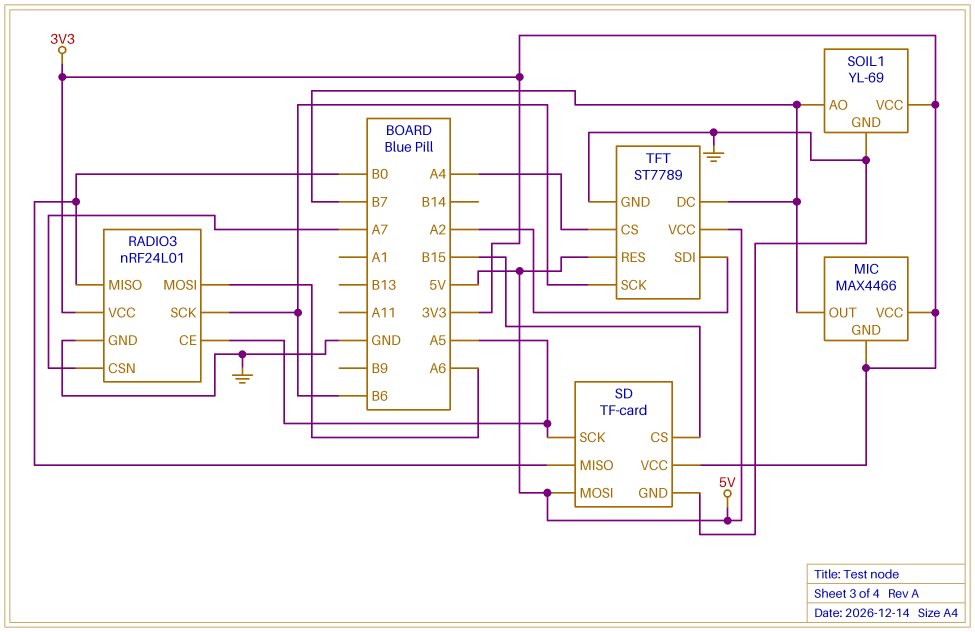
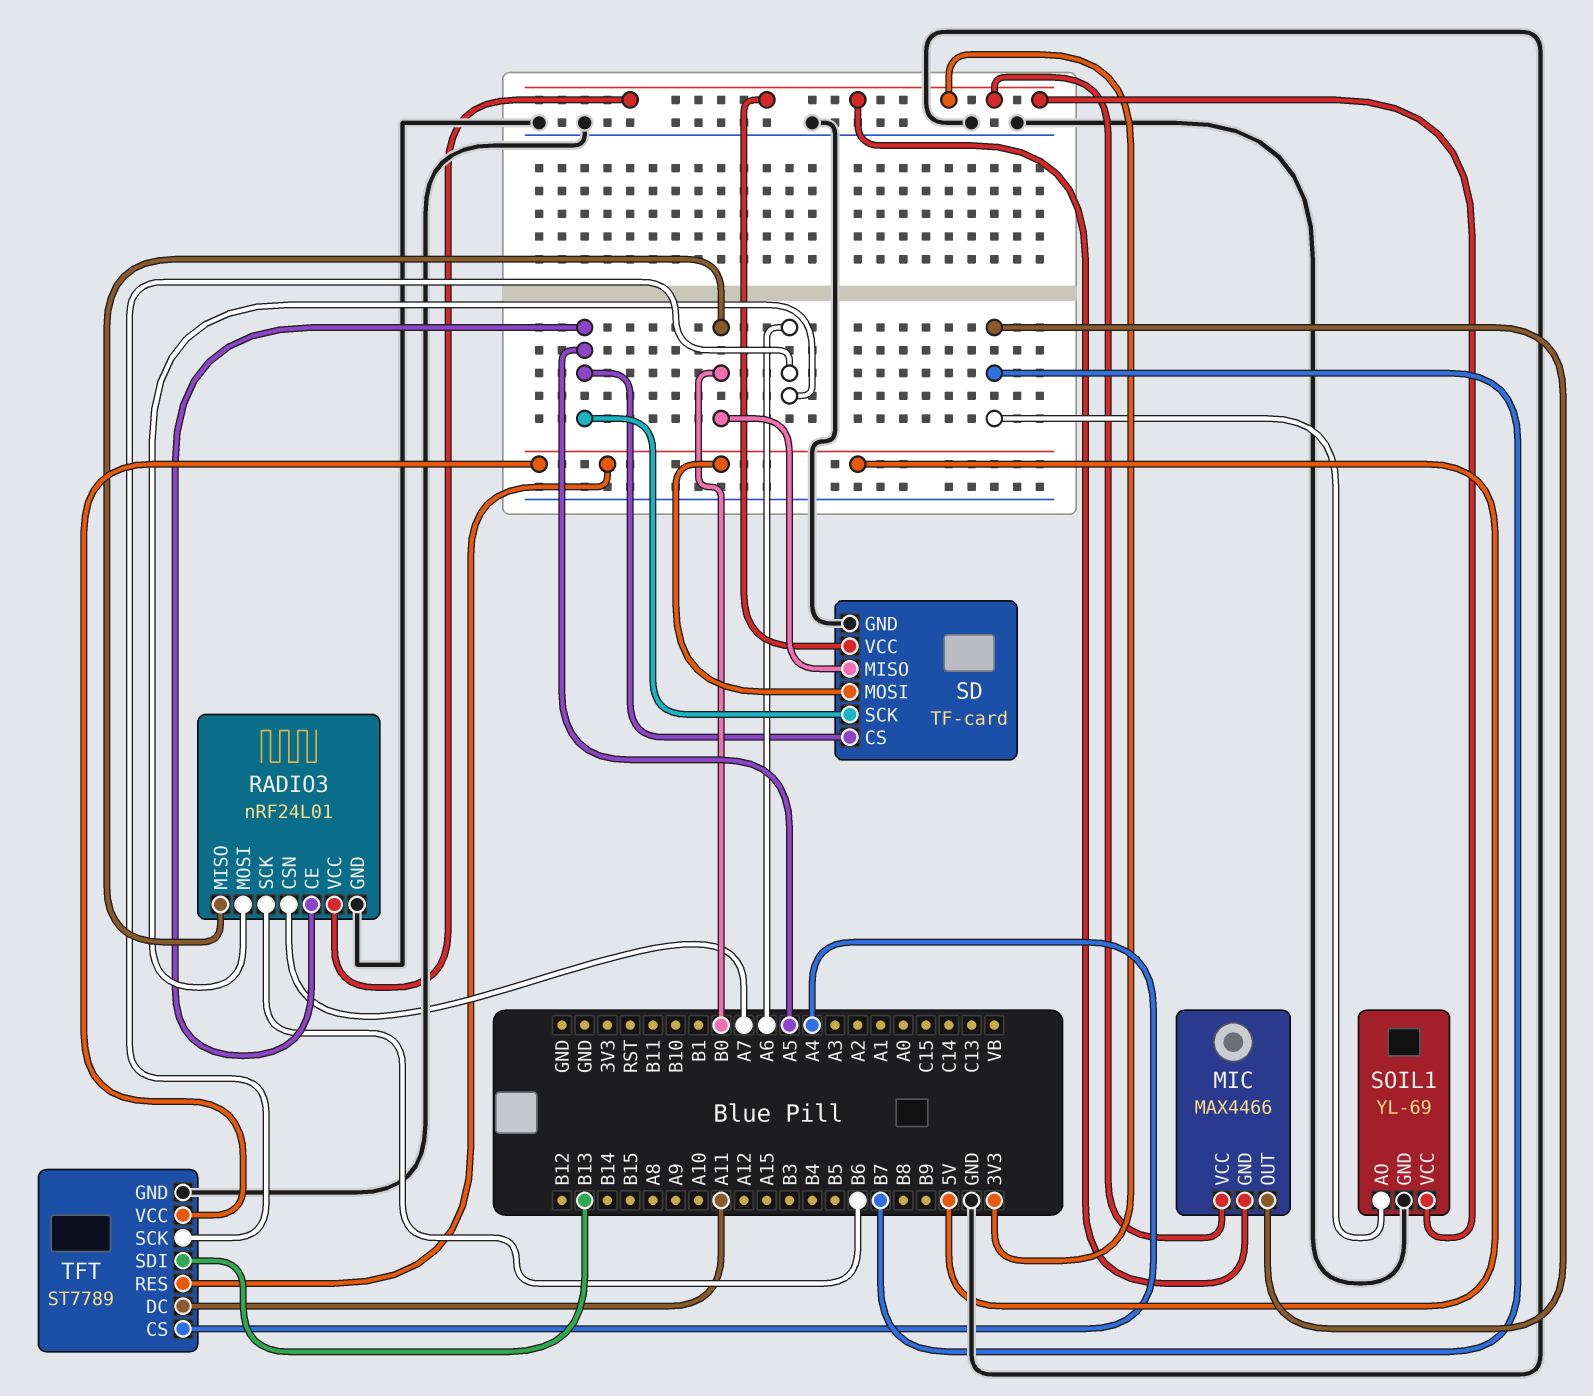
SD pin CS: B15 -> A5
TFT pin DC: B7 -> A11
TFT pin SCK: B6 -> A6
TFT pin SDI: A2 -> B13

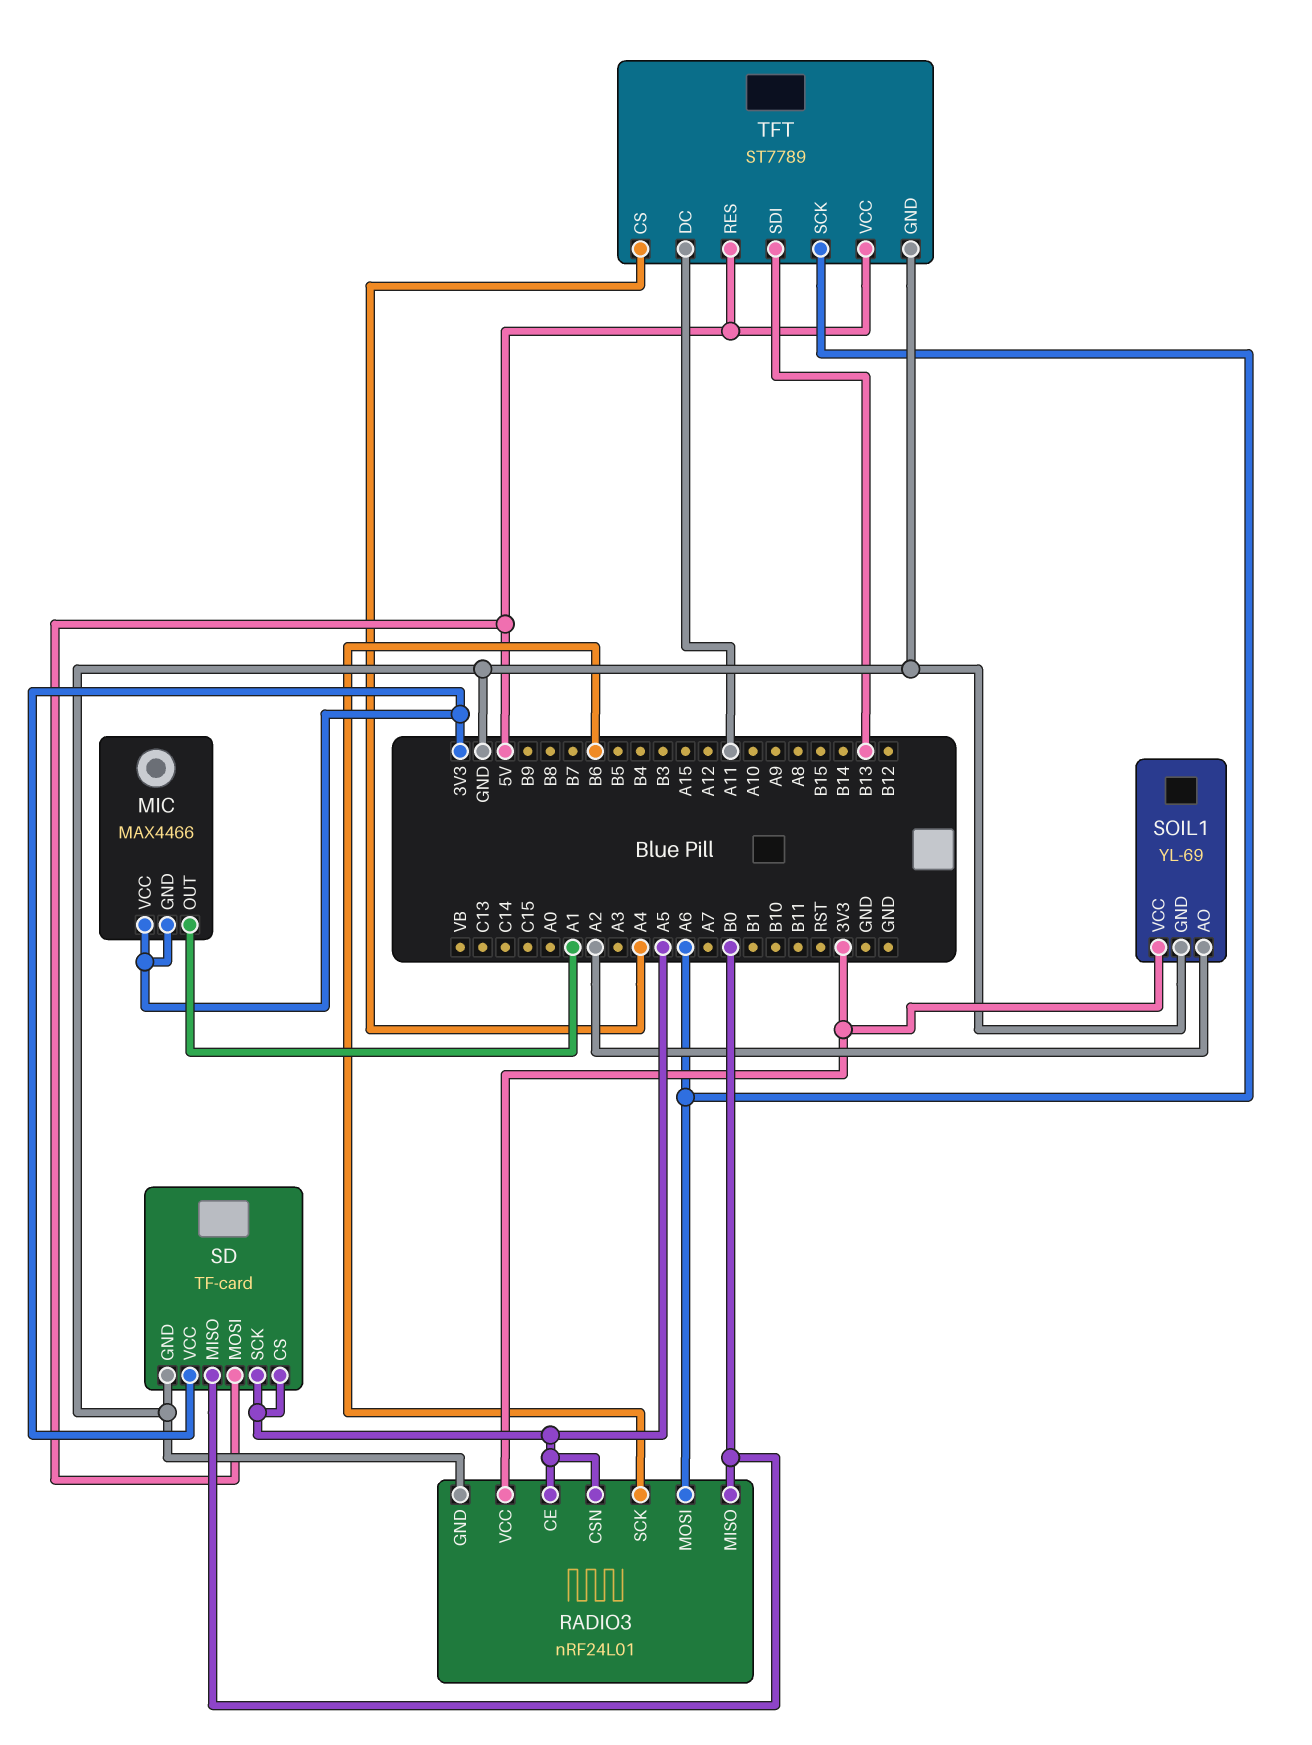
MIC pin OUT: B7 -> A1
RADIO3 pin CSN: A7 -> A5
SOIL1 pin AO: B7 -> A2

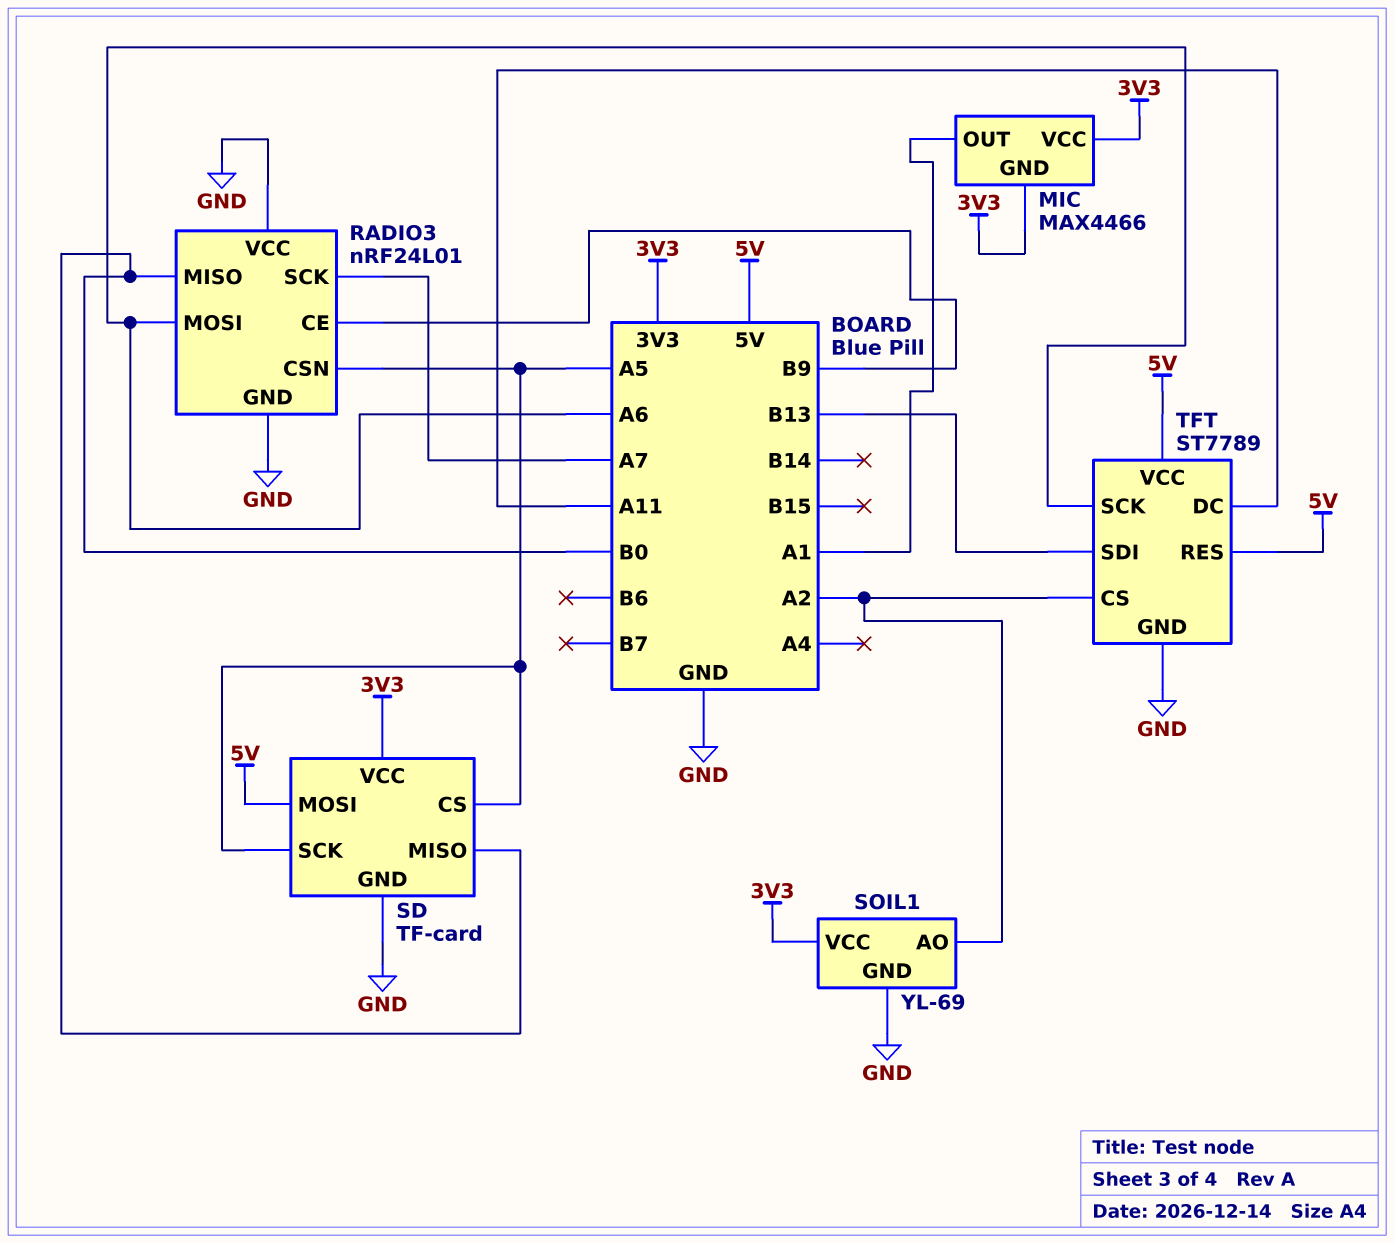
RADIO3 pin CE: A5 -> B9
RADIO3 pin SCK: B6 -> A7
RADIO3 pin VCC: 3V3 -> GND
TFT pin CS: A4 -> A2

